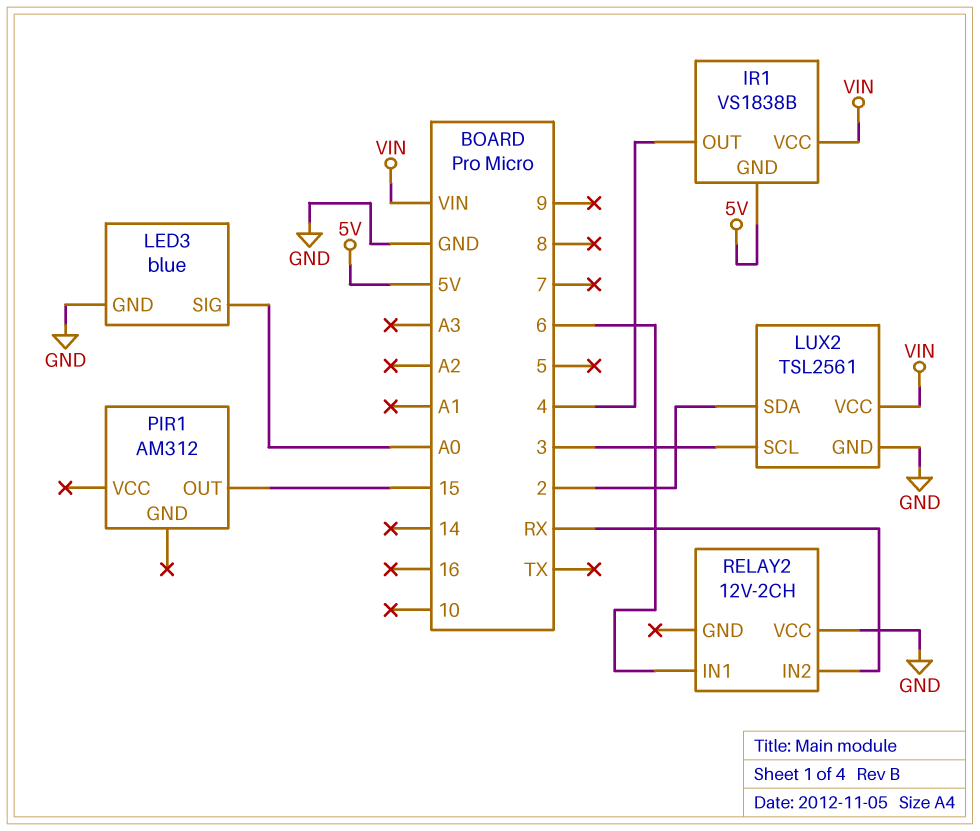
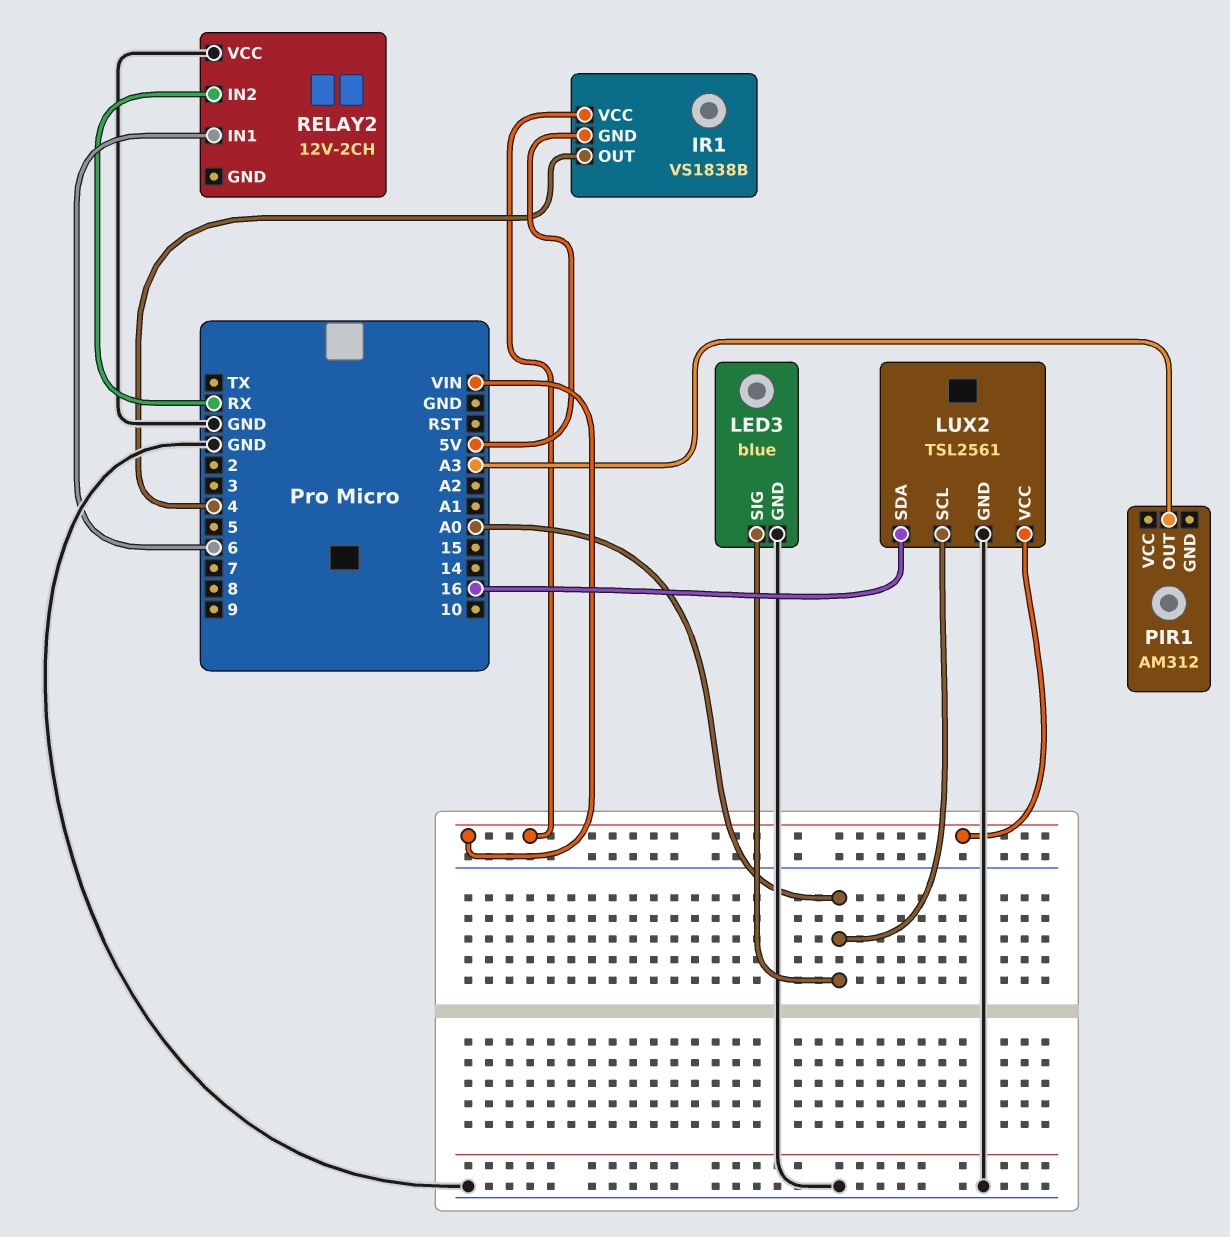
LUX2 pin SCL: 3 -> A0
LUX2 pin SDA: 2 -> 16
PIR1 pin OUT: 15 -> A3

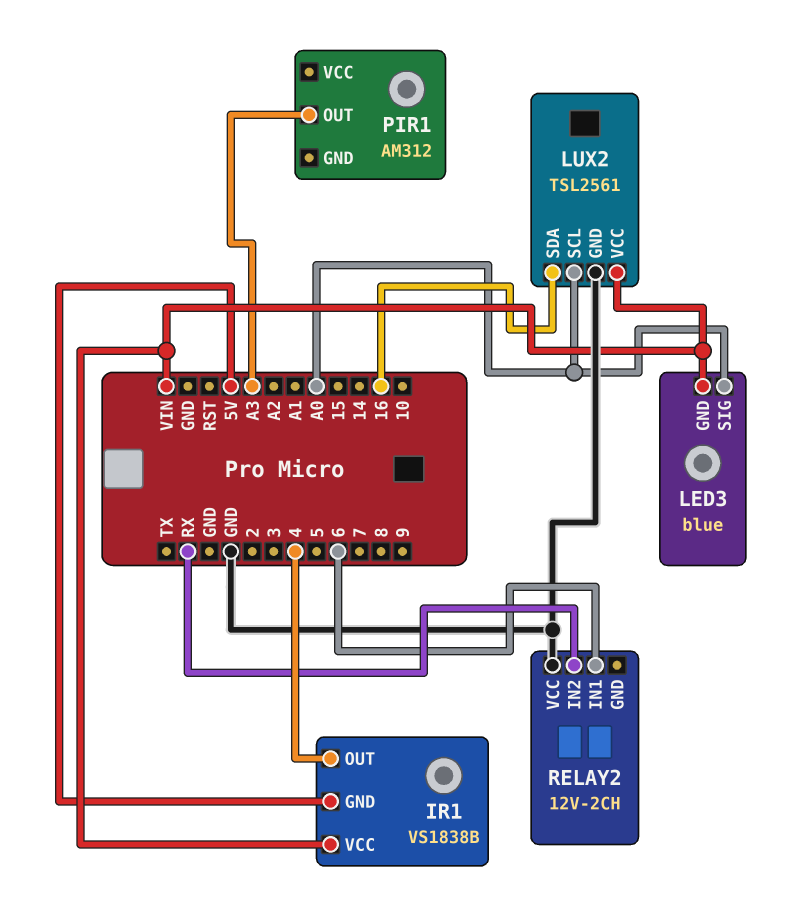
LED3 pin GND: GND -> VIN

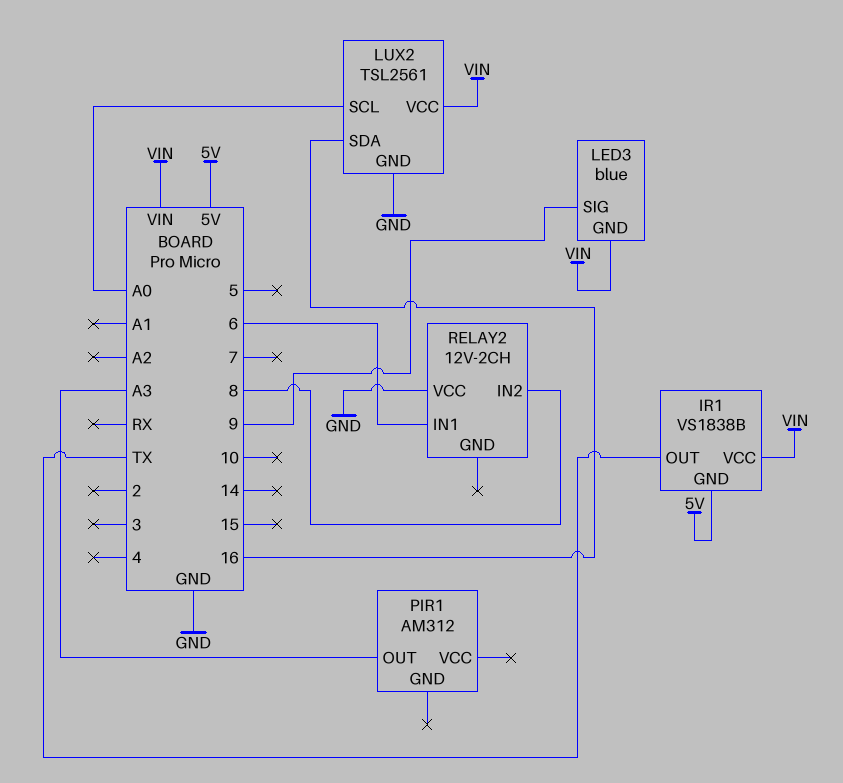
IR1 pin OUT: 4 -> TX
LED3 pin SIG: A0 -> 9
RELAY2 pin IN2: RX -> 8

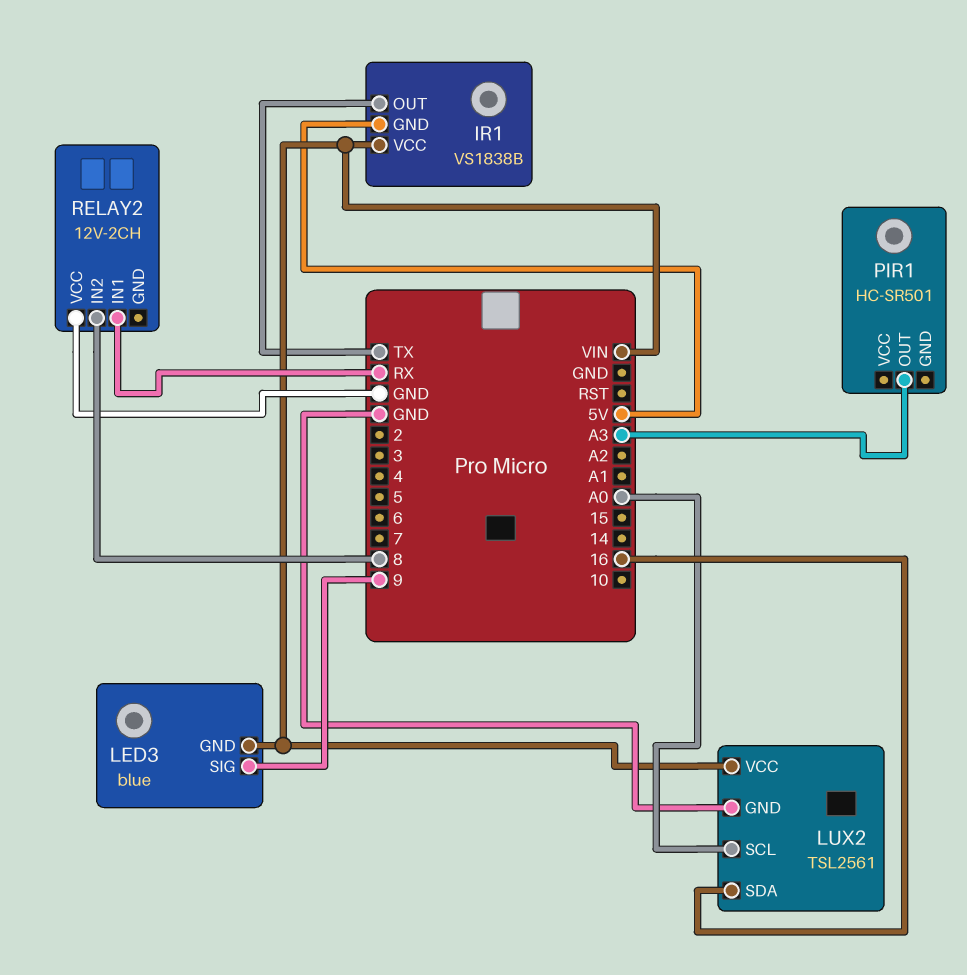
PIR1: AM312 -> HC-SR501
RELAY2 pin IN1: 6 -> RX

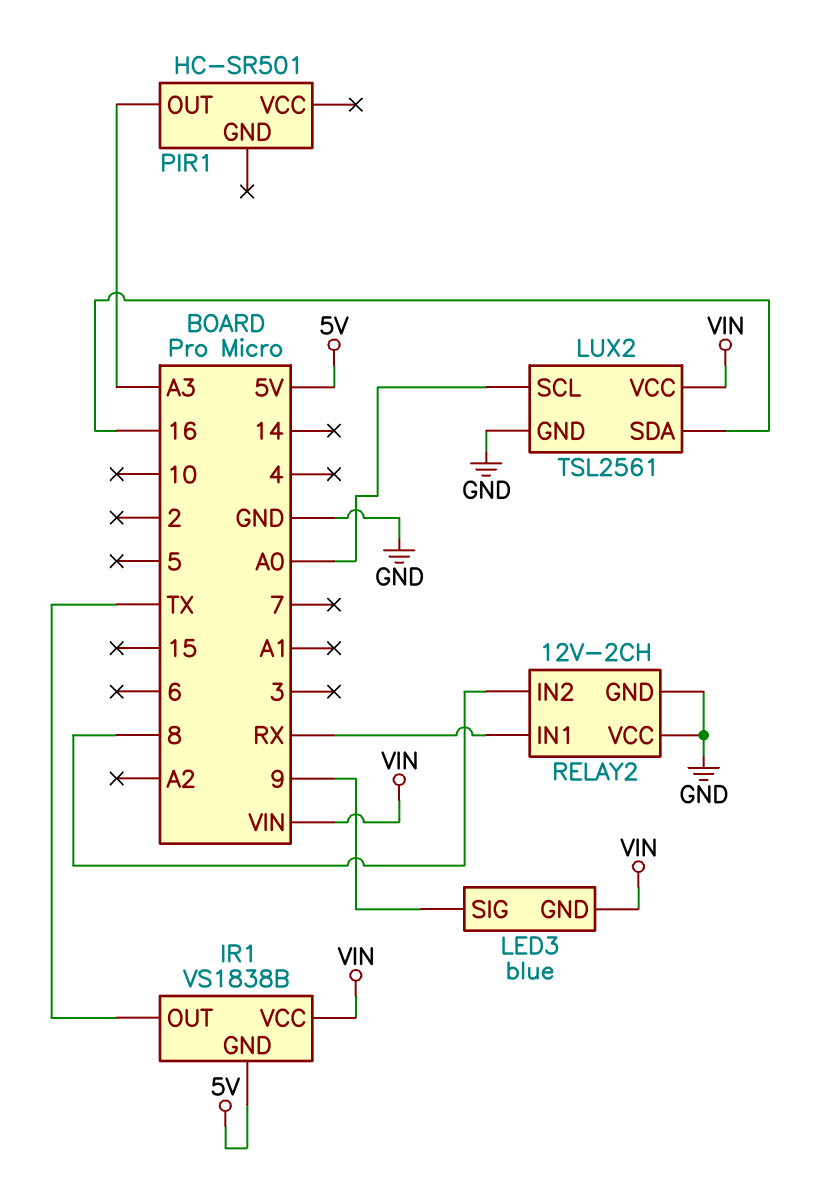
RELAY2 pin GND: none -> GND

